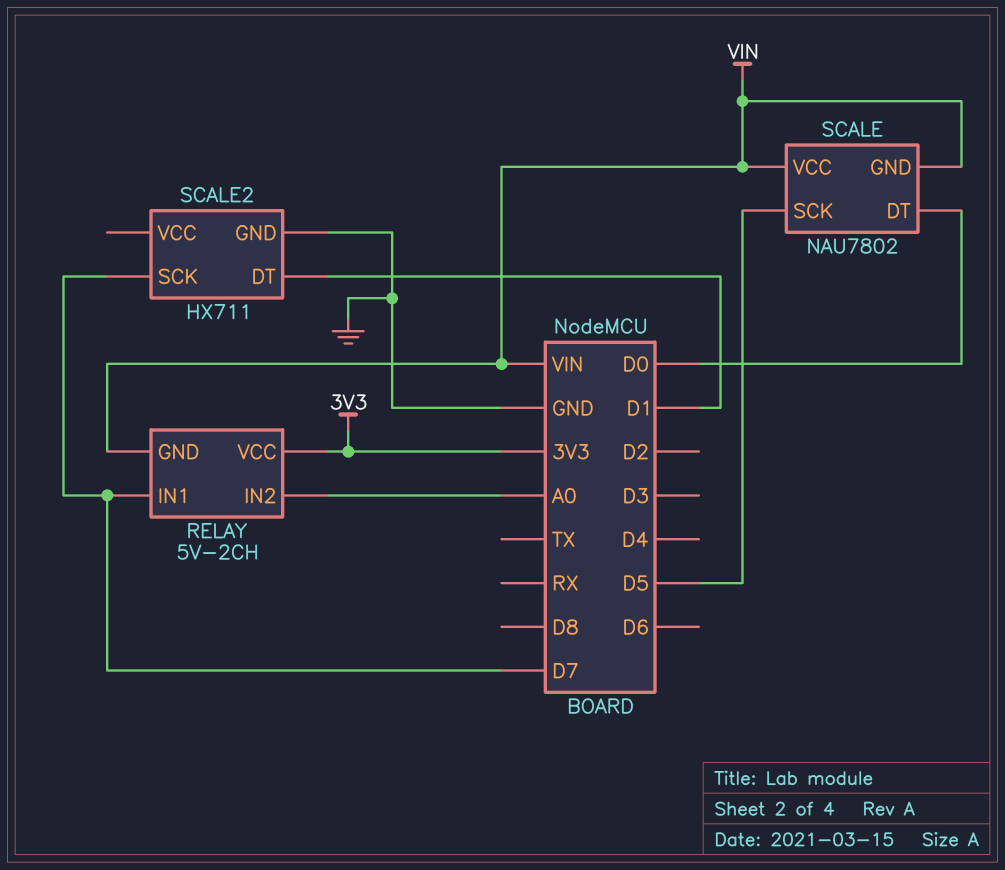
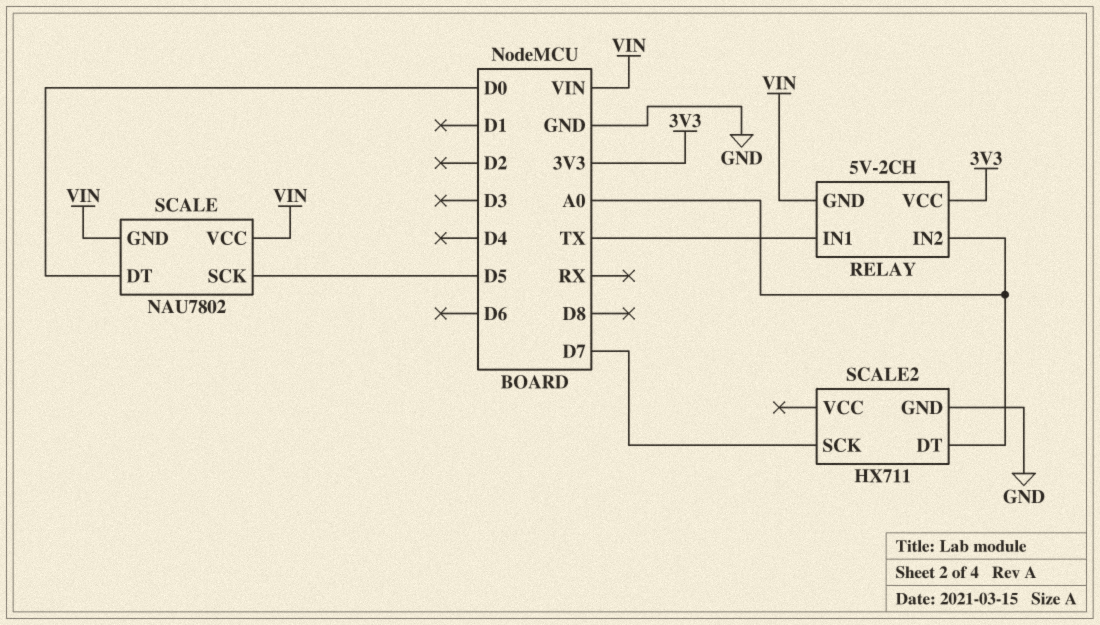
RELAY pin IN1: D7 -> TX
SCALE2 pin DT: D1 -> A0

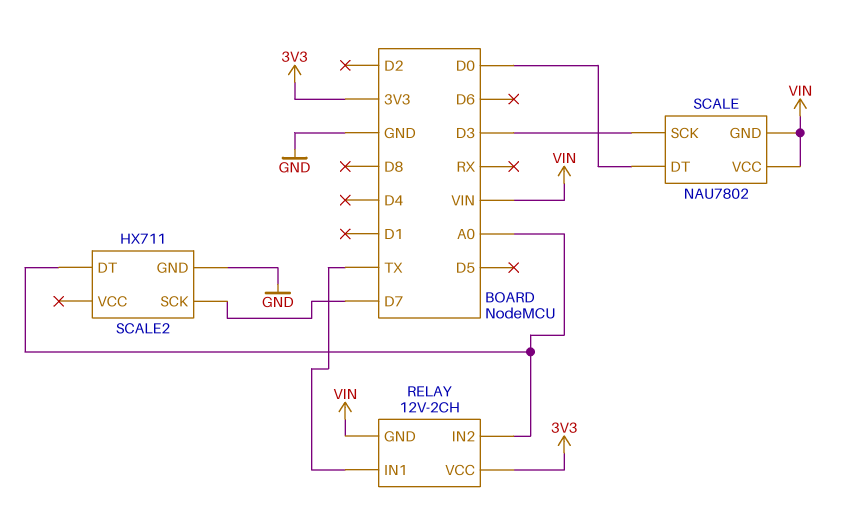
RELAY: 5V-2CH -> 12V-2CH
SCALE pin SCK: D5 -> D3

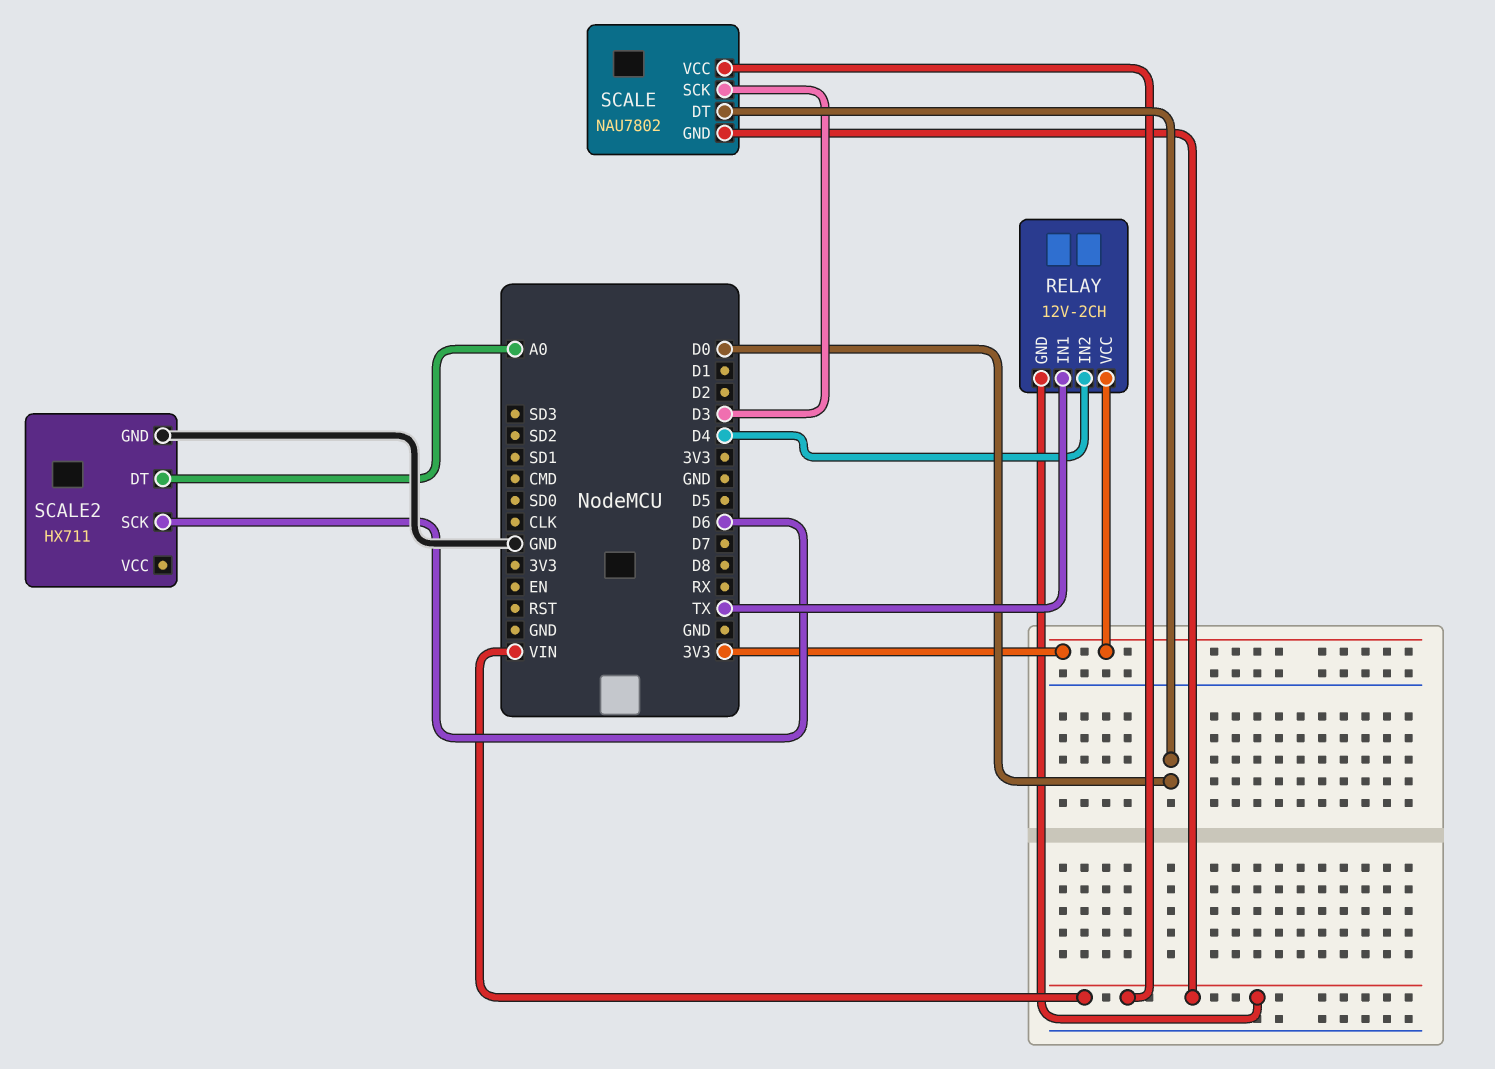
RELAY pin IN2: A0 -> D4
SCALE2 pin SCK: D7 -> D6

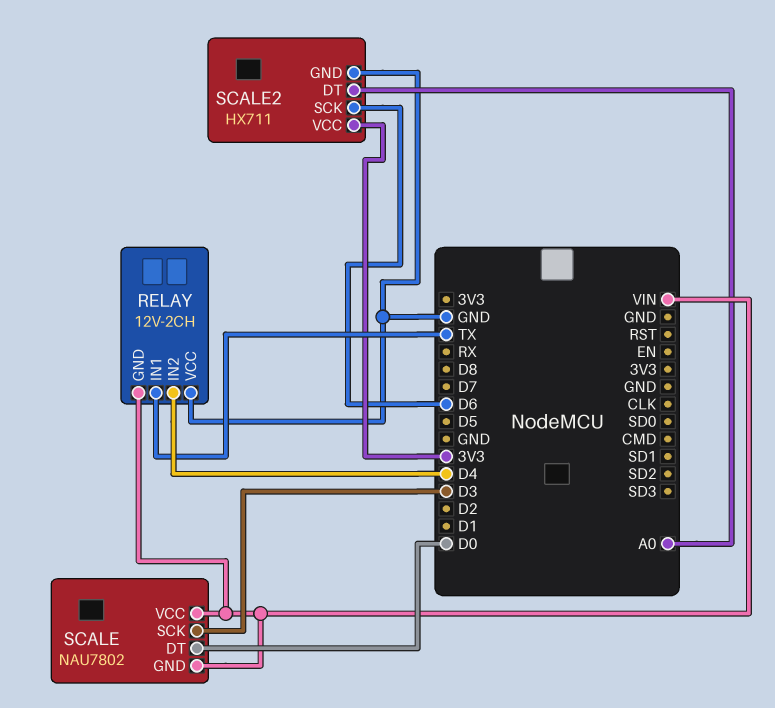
RELAY pin VCC: 3V3 -> GND
SCALE2 pin VCC: none -> 3V3

